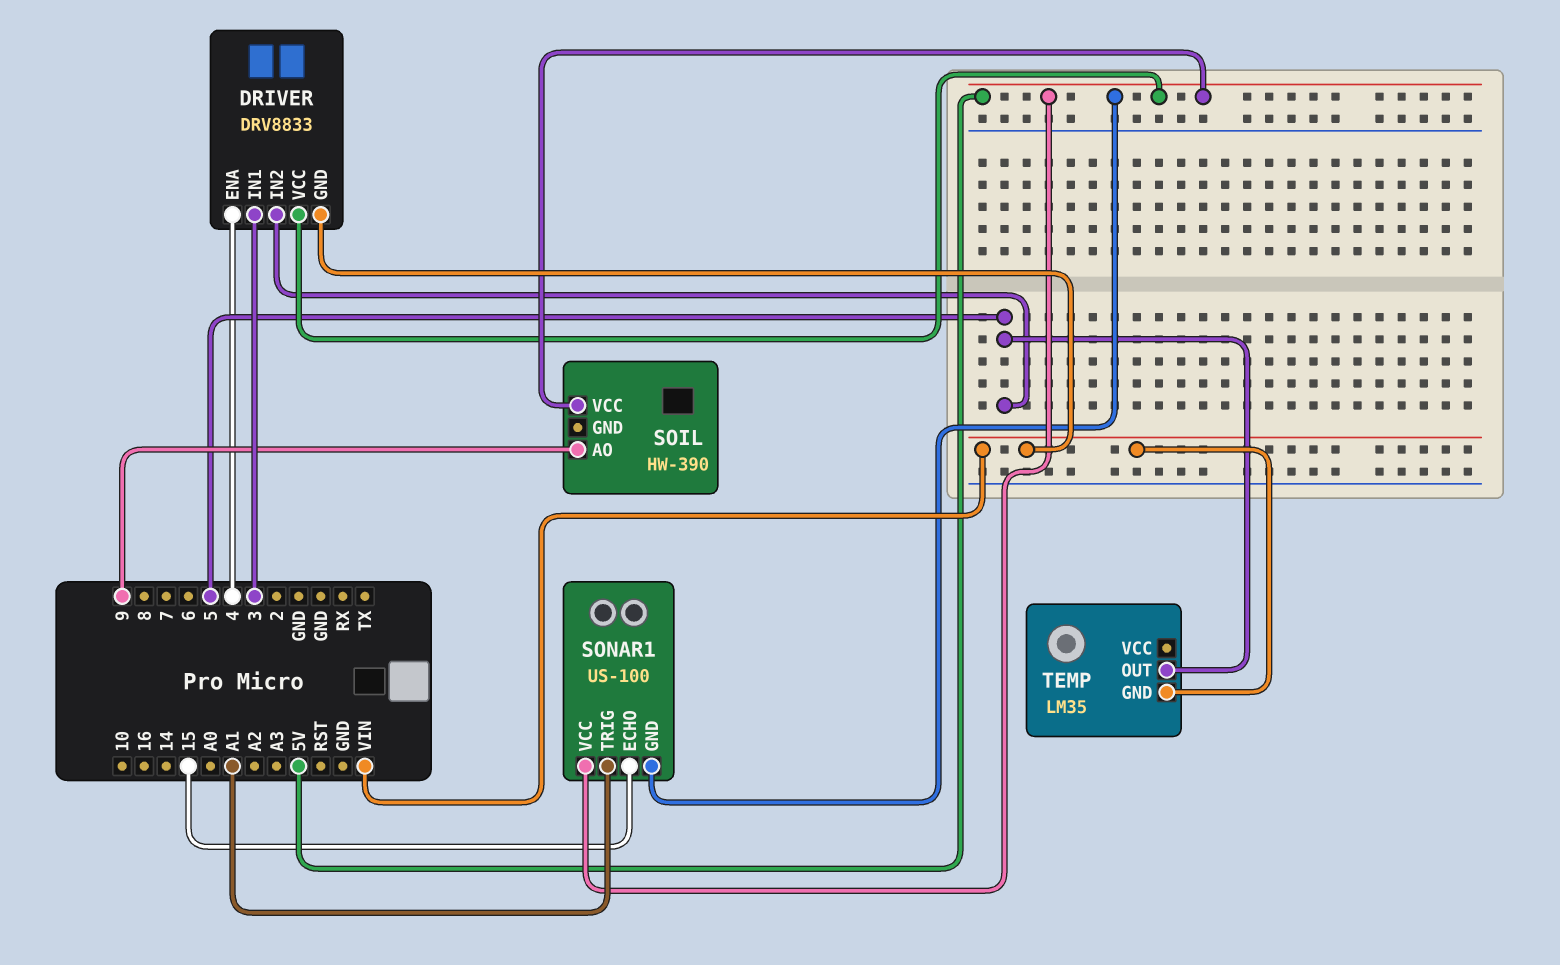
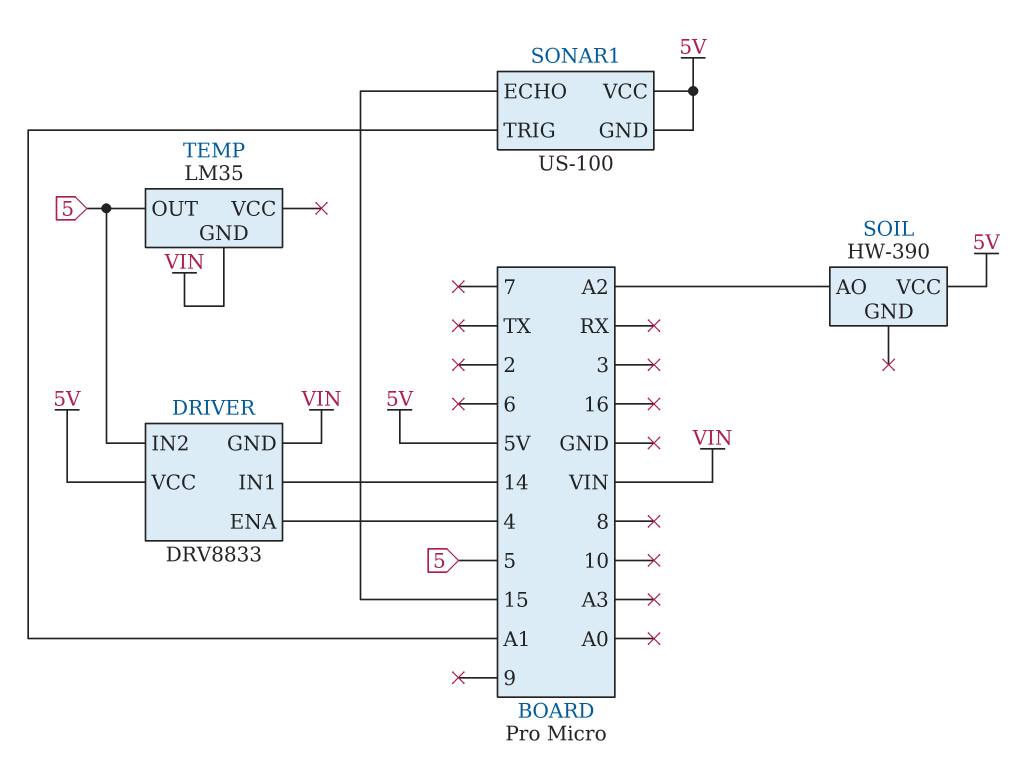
DRIVER pin IN1: 3 -> 14
SOIL pin AO: 9 -> A2

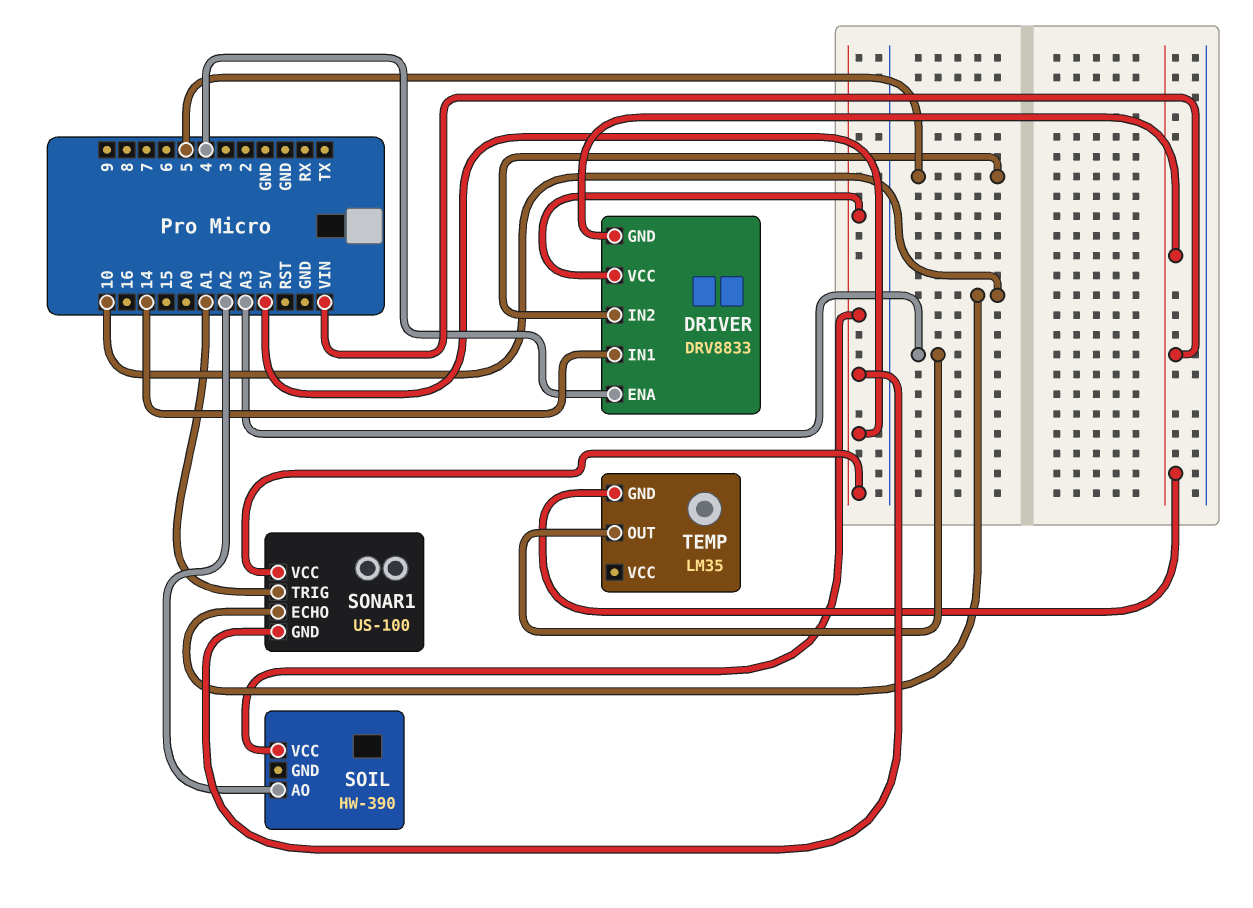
SONAR1 pin ECHO: 15 -> 10
TEMP pin OUT: 5 -> A3

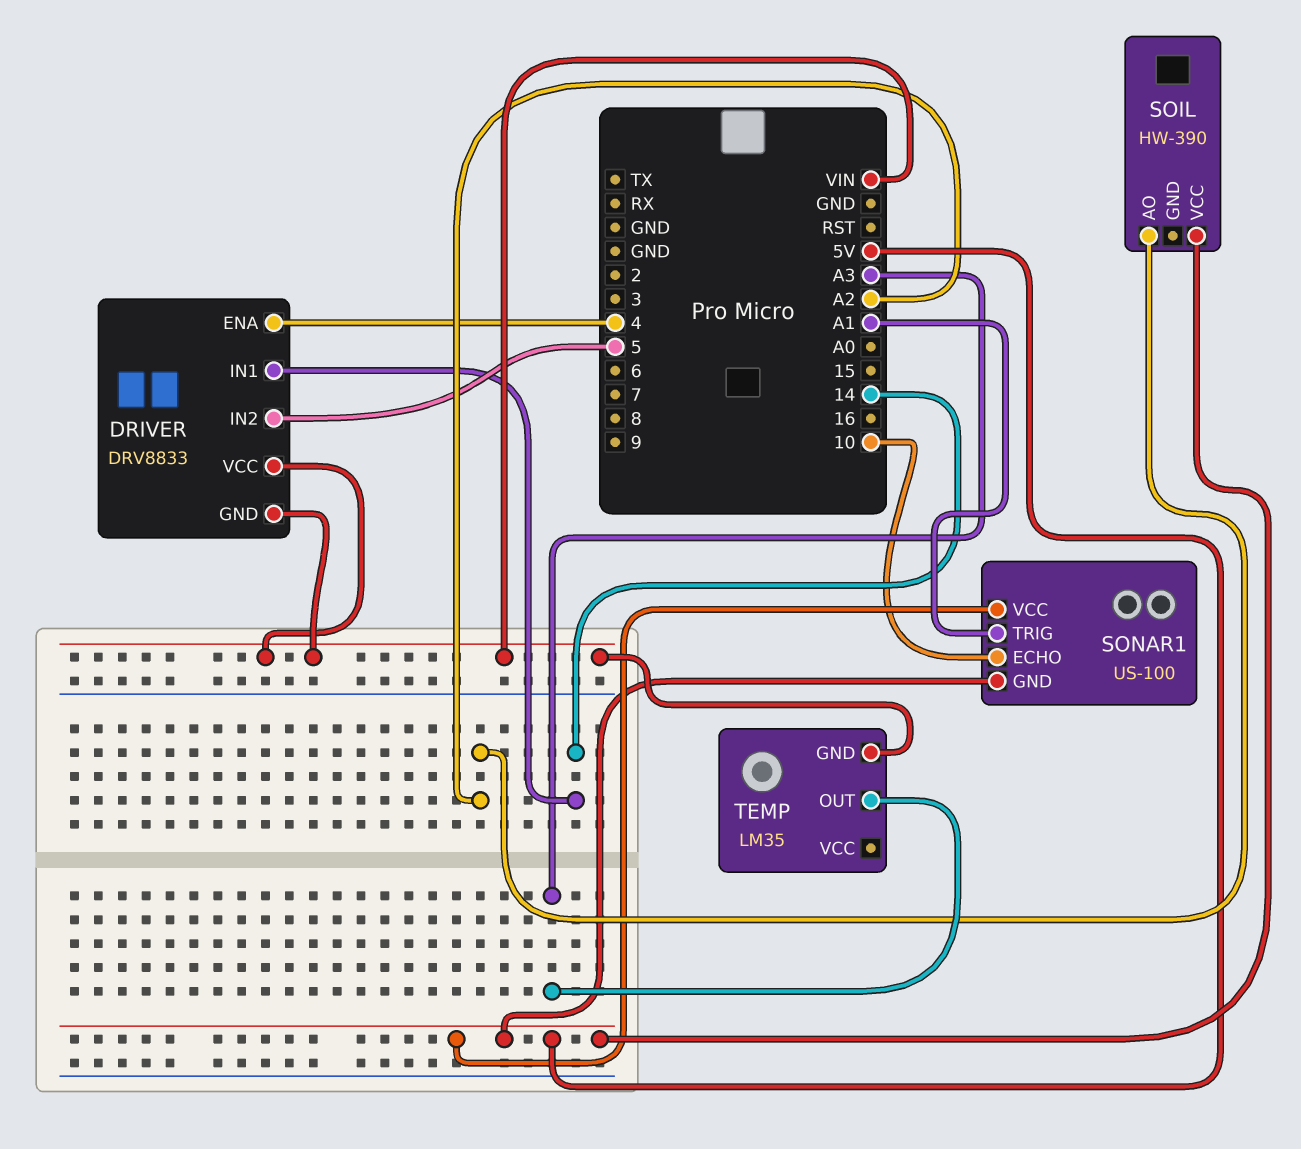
DRIVER pin VCC: 5V -> VIN

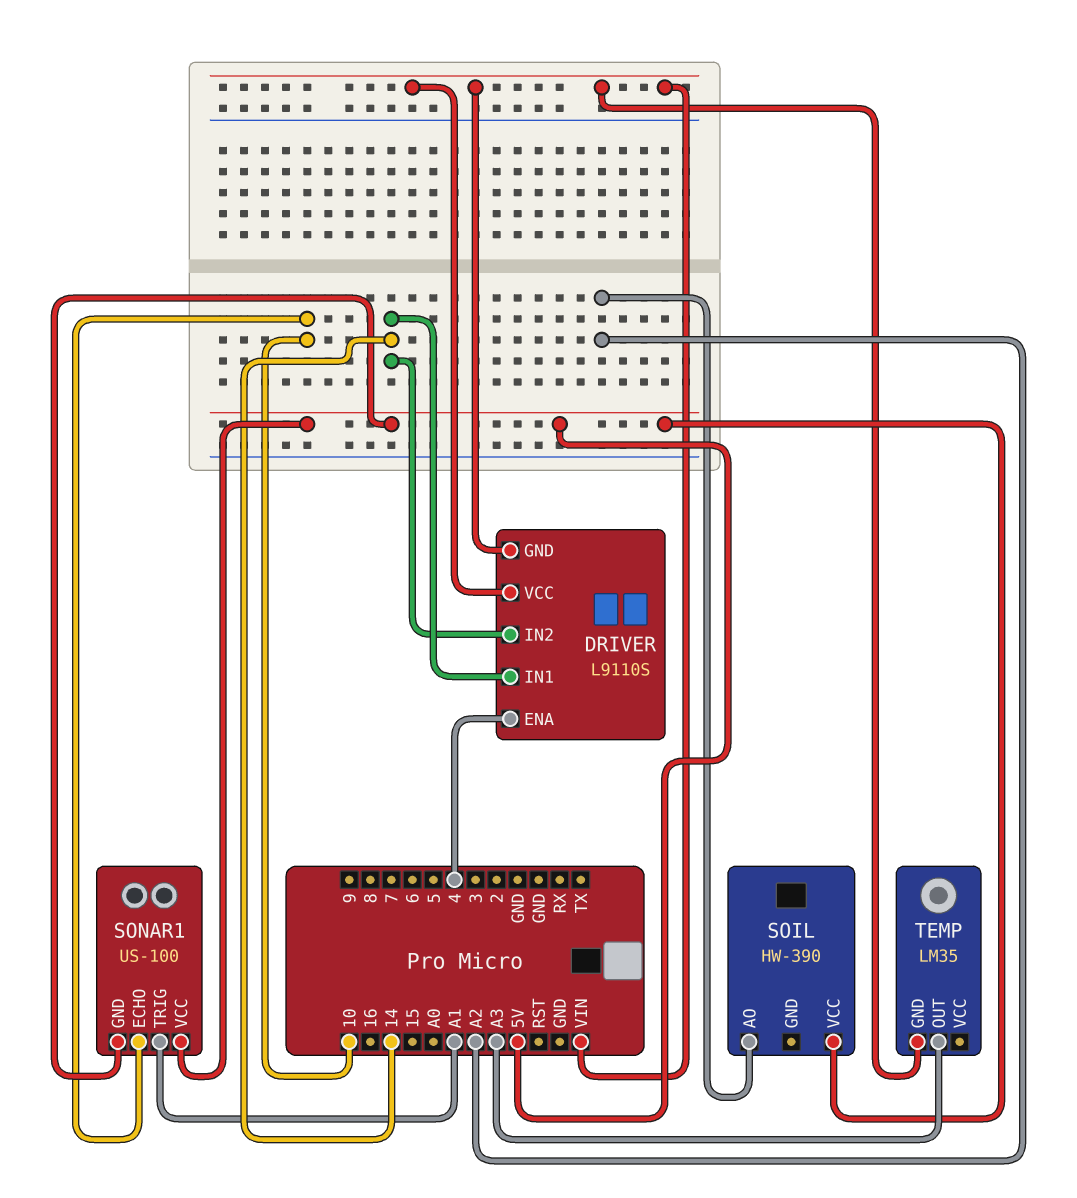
DRIVER: DRV8833 -> L9110S
DRIVER pin IN2: 5 -> 14

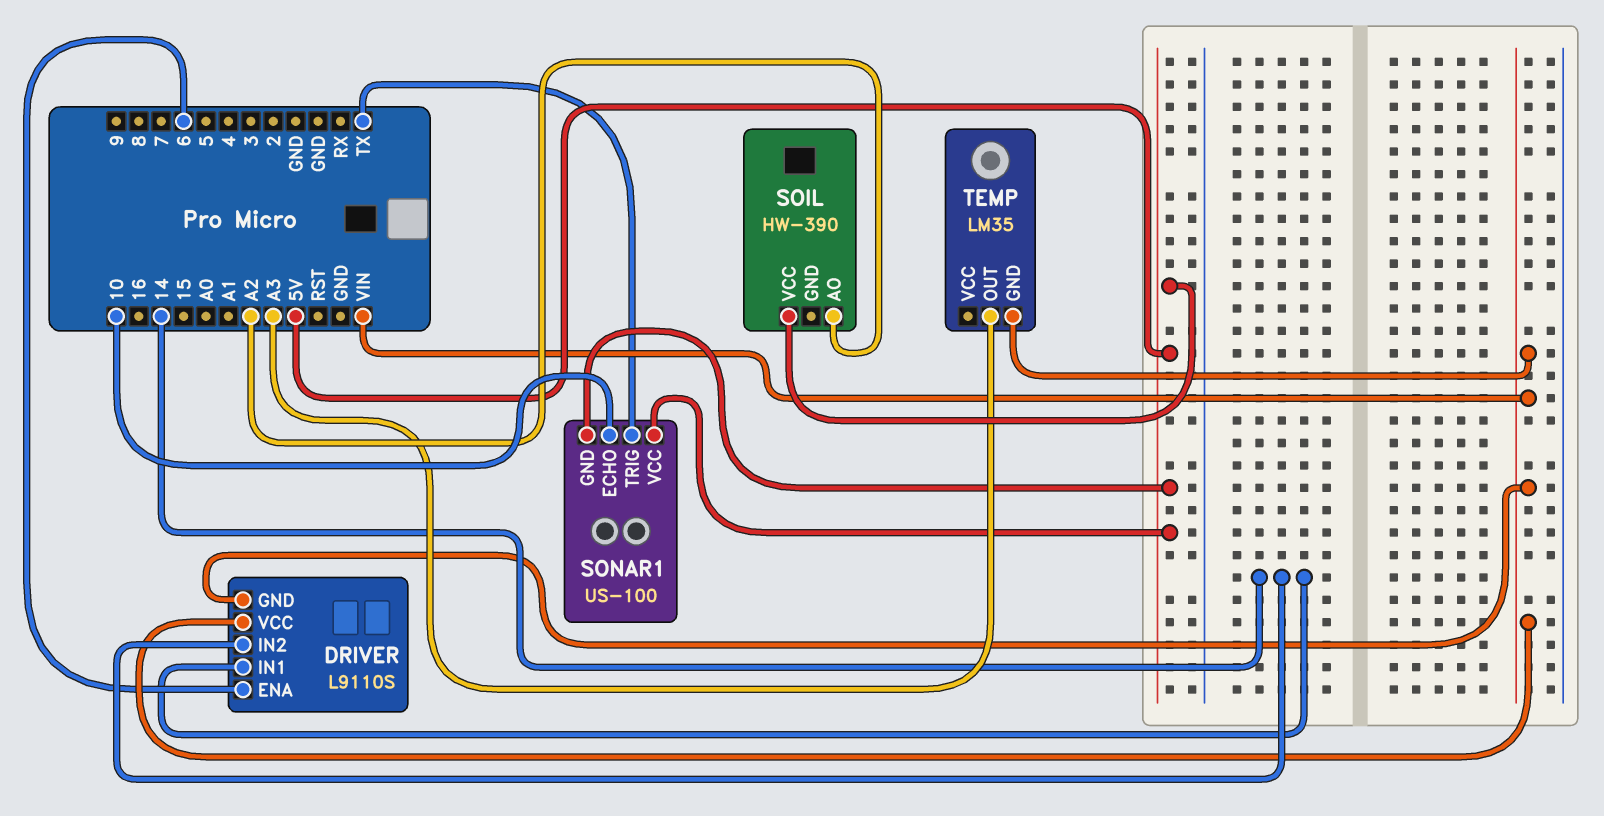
DRIVER pin ENA: 4 -> 6
SONAR1 pin TRIG: A1 -> TX

